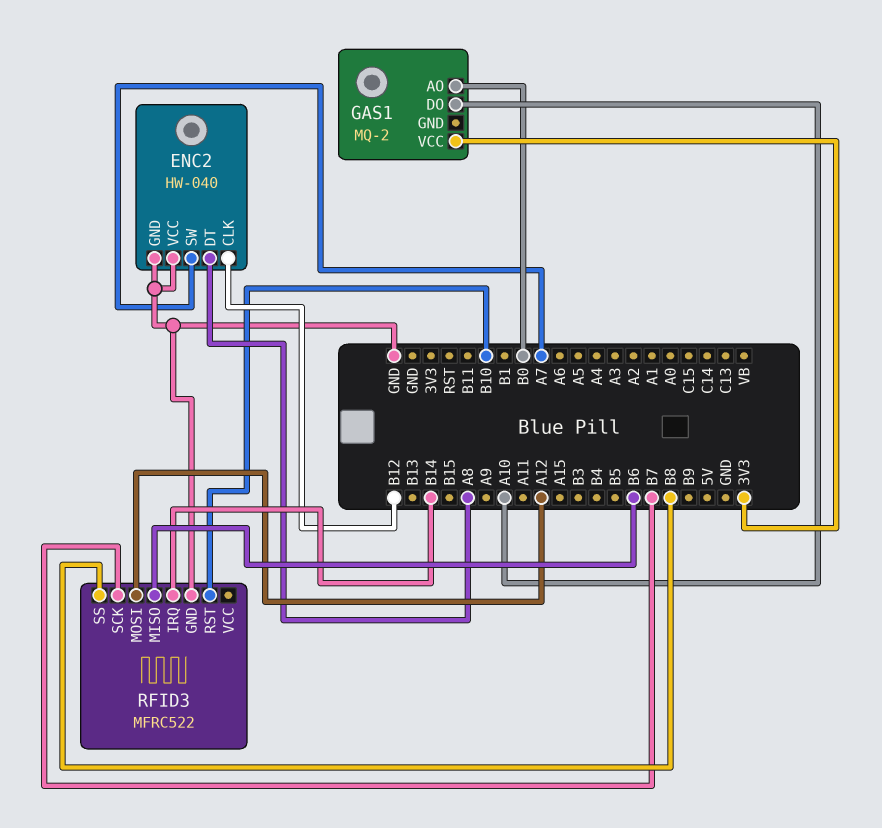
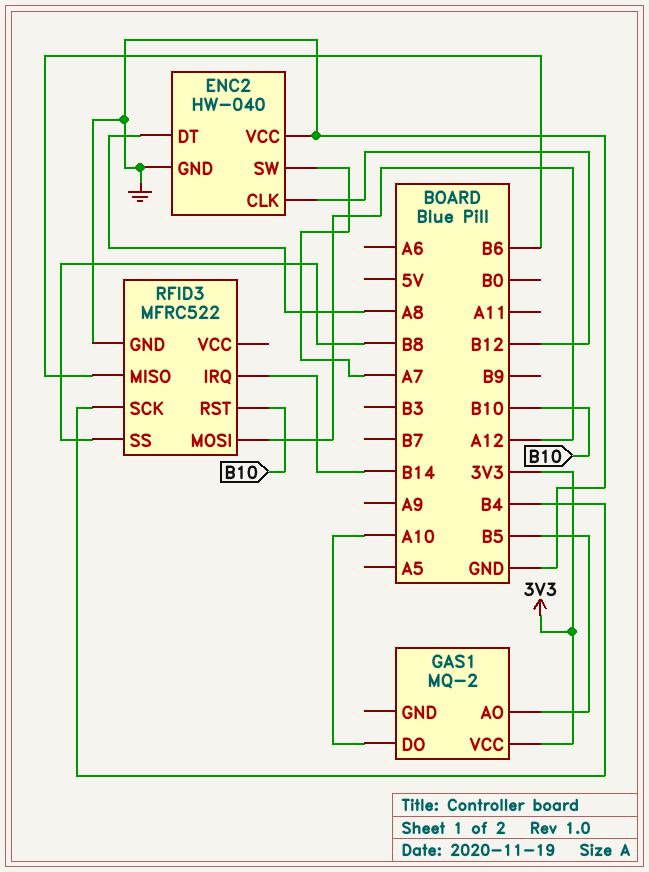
GAS1 pin AO: B0 -> B5
RFID3 pin SCK: B7 -> B4

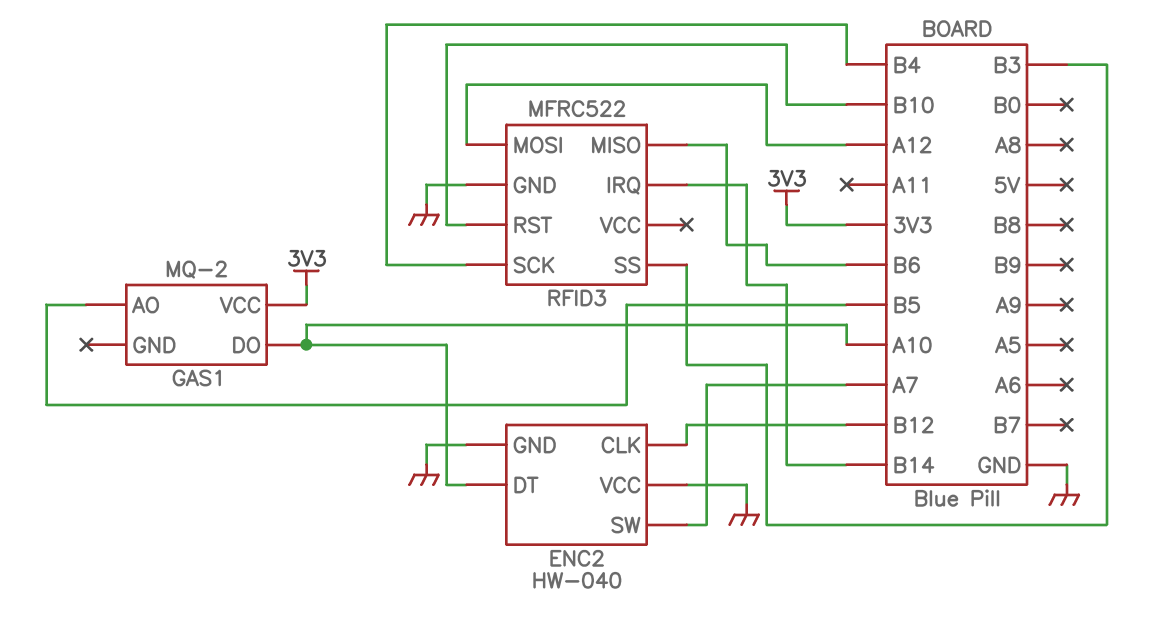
ENC2 pin DT: A8 -> A10
RFID3 pin SS: B8 -> B3

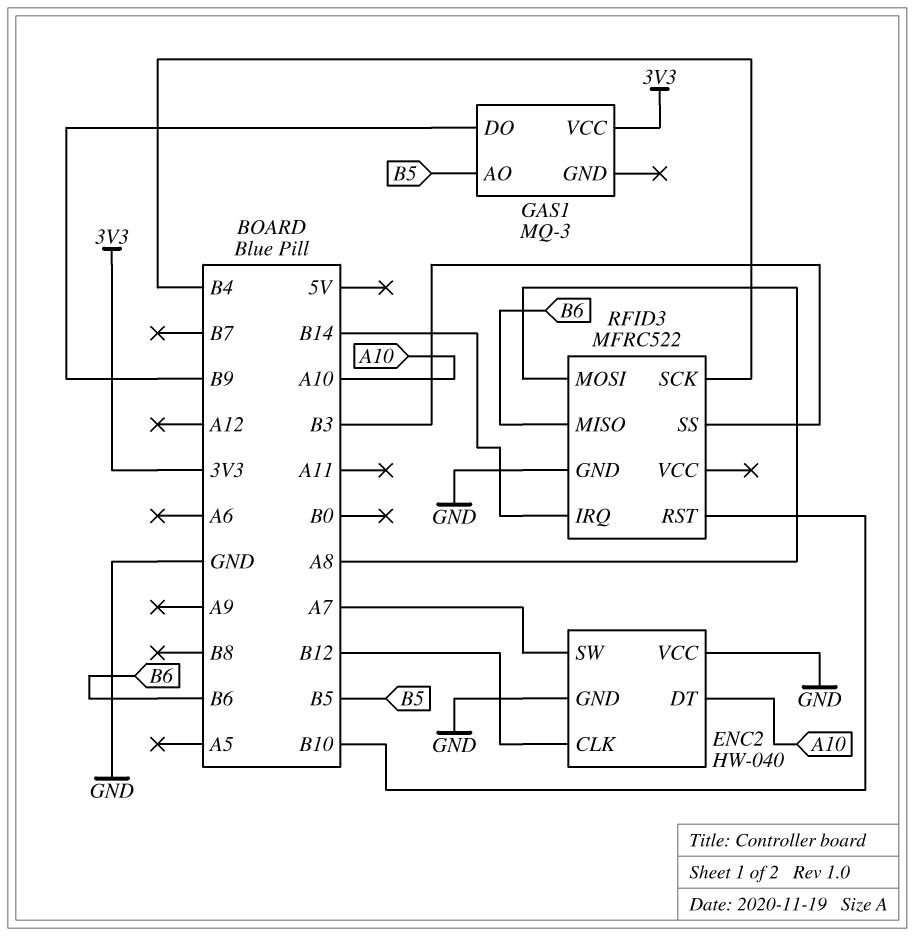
GAS1: MQ-2 -> MQ-3
GAS1 pin DO: A10 -> B9
RFID3 pin MOSI: A12 -> A8

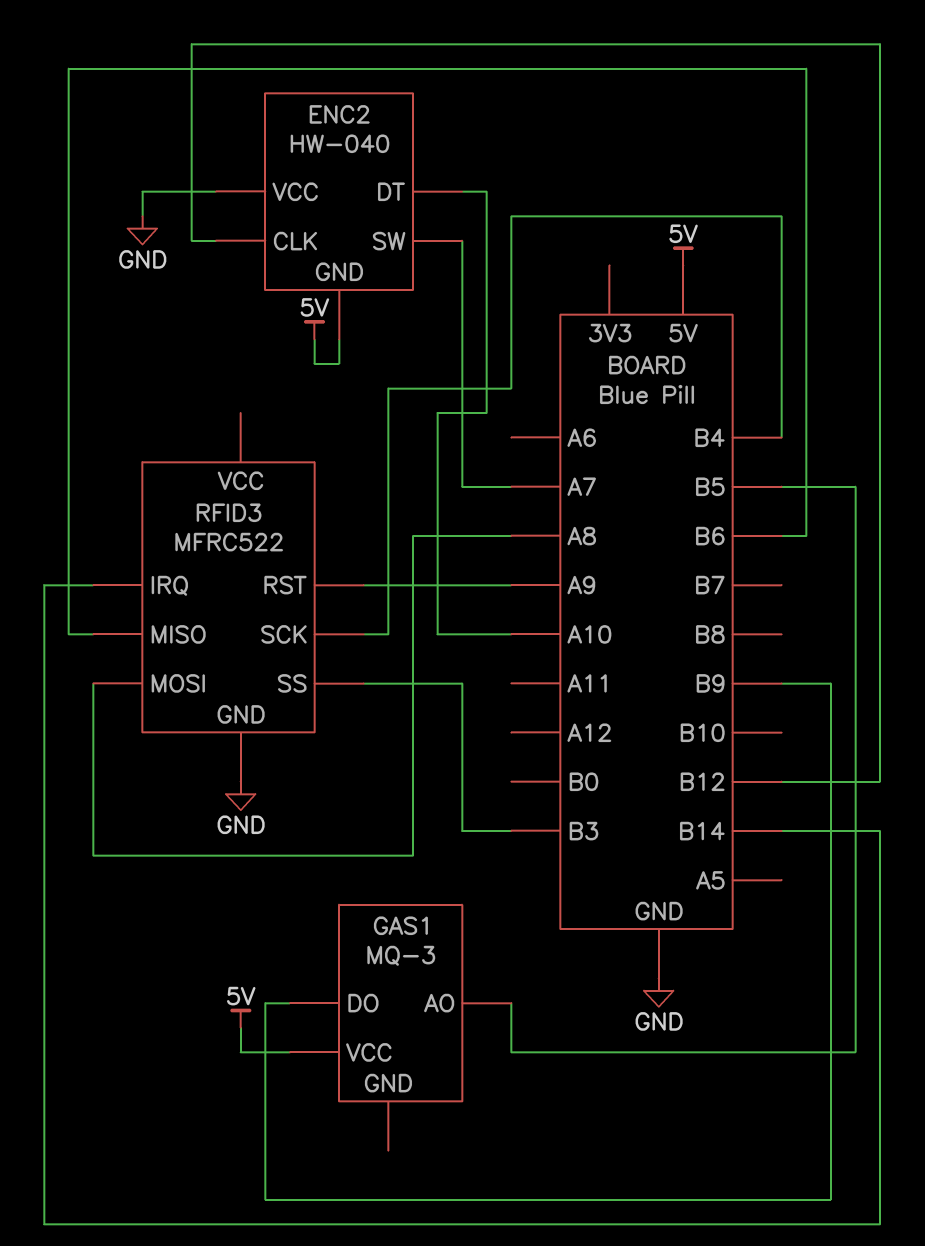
ENC2 pin GND: GND -> 5V
GAS1 pin VCC: 3V3 -> 5V
RFID3 pin RST: B10 -> A9

